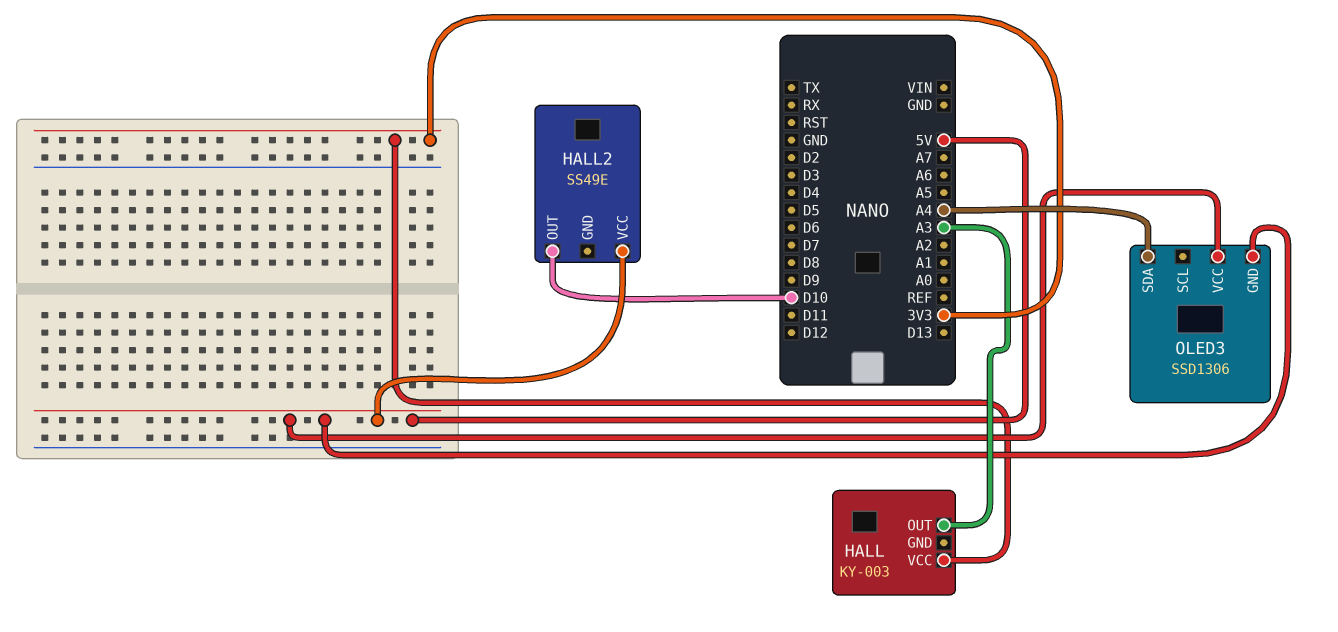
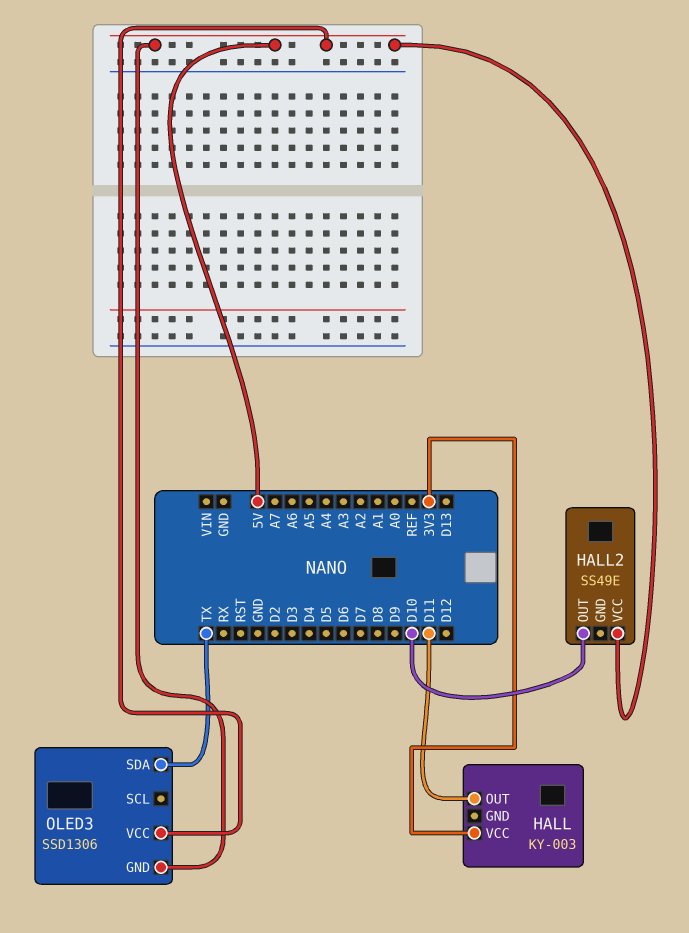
HALL pin OUT: A3 -> D11
OLED3 pin SDA: A4 -> TX

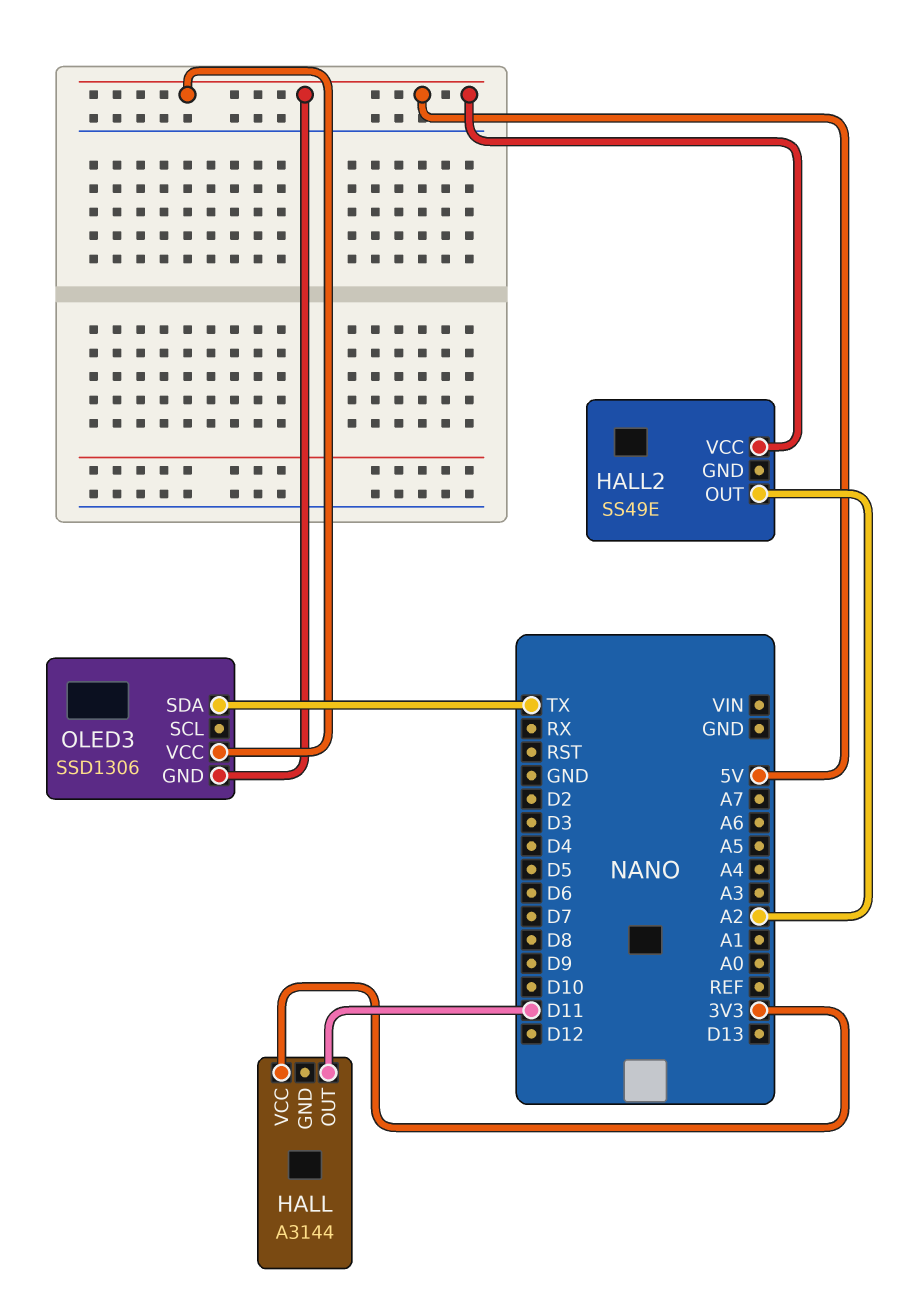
HALL: KY-003 -> A3144
HALL2 pin OUT: D10 -> A2

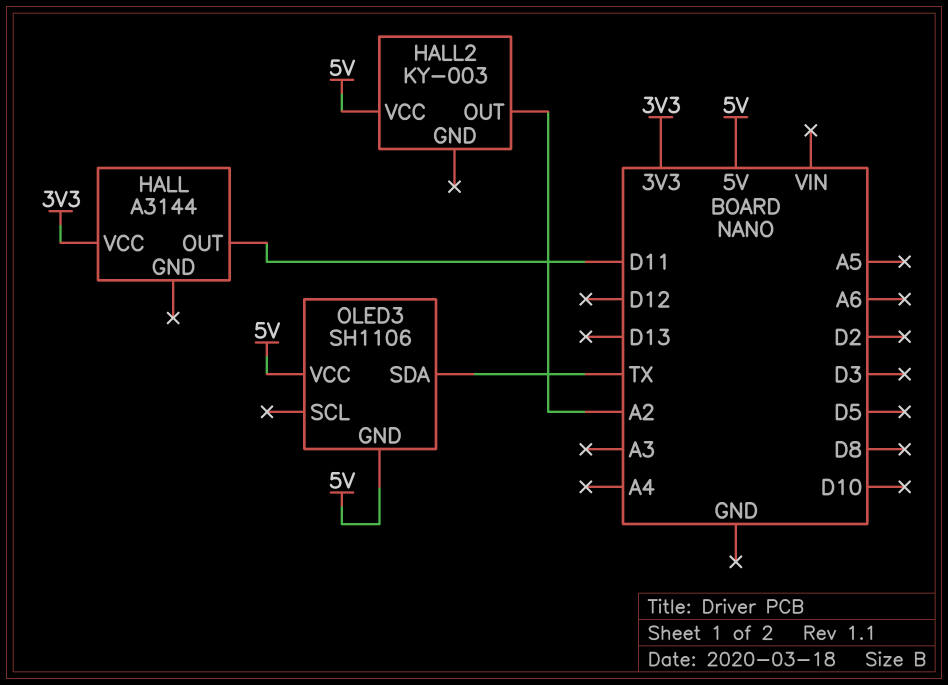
HALL2: SS49E -> KY-003
OLED3: SSD1306 -> SH1106

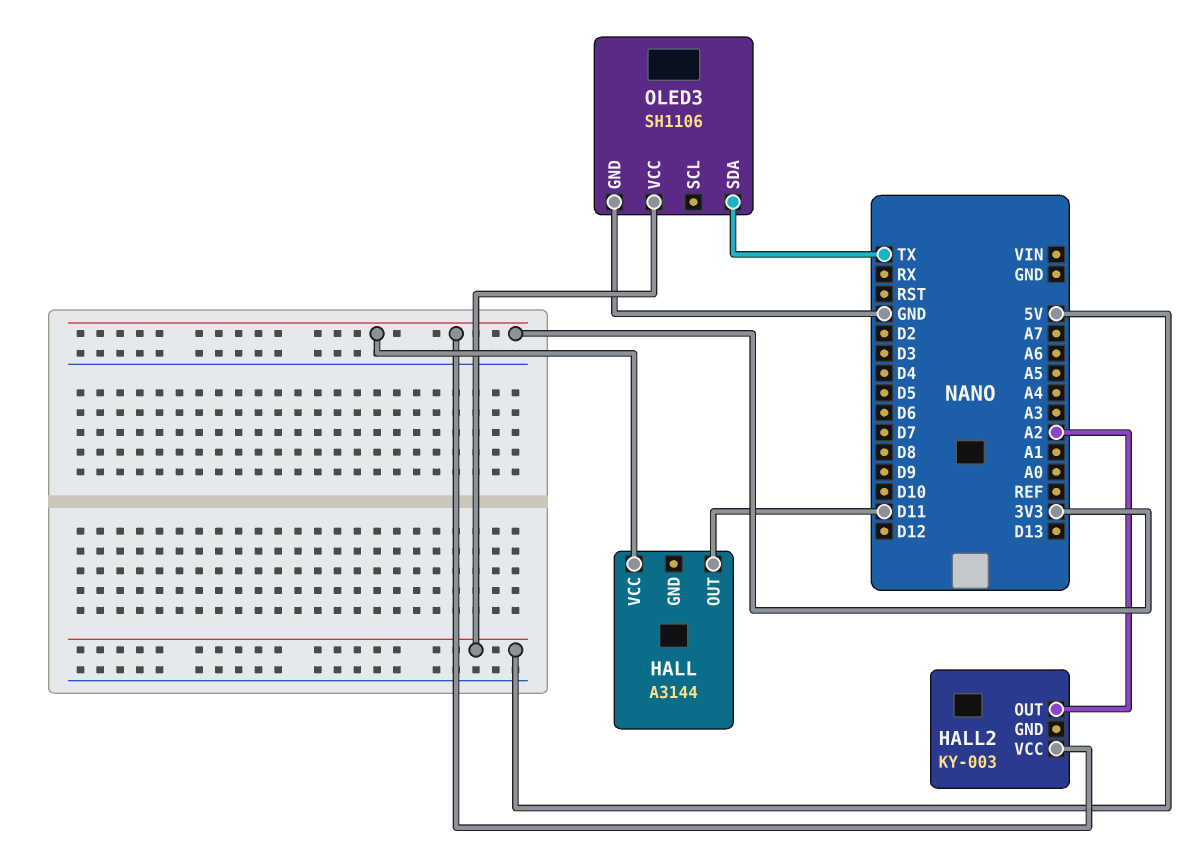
HALL2 pin VCC: 5V -> 3V3
OLED3 pin GND: 5V -> GND

